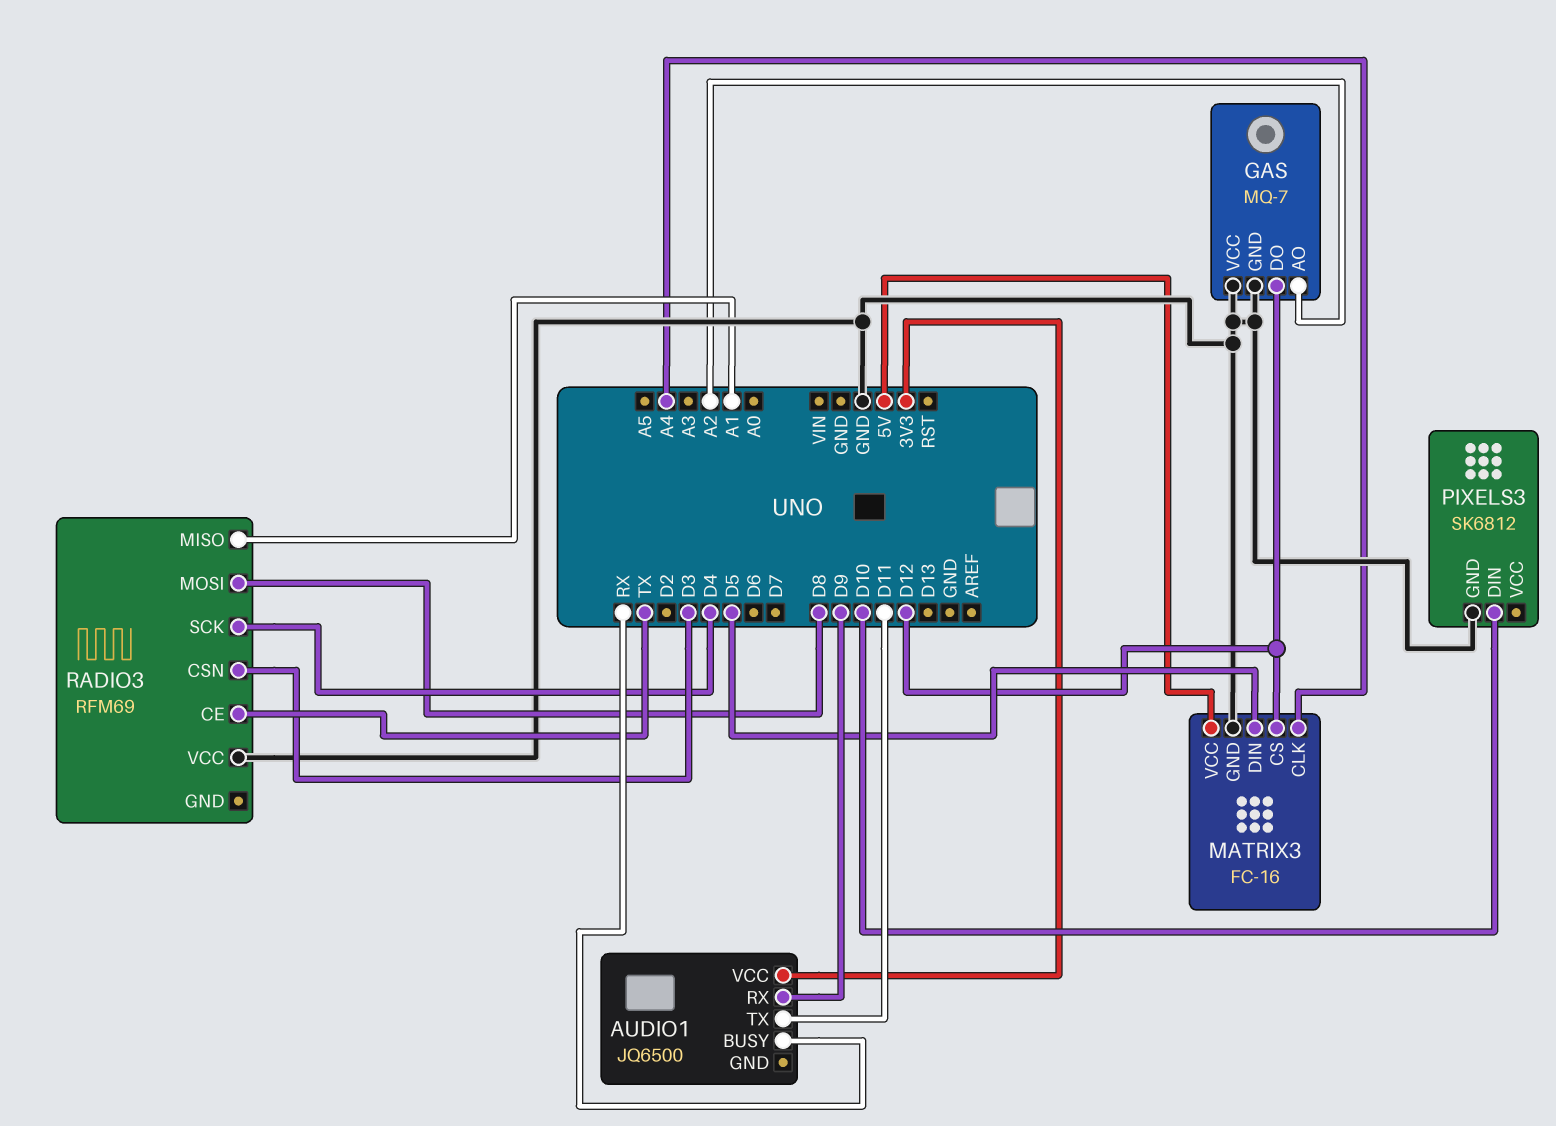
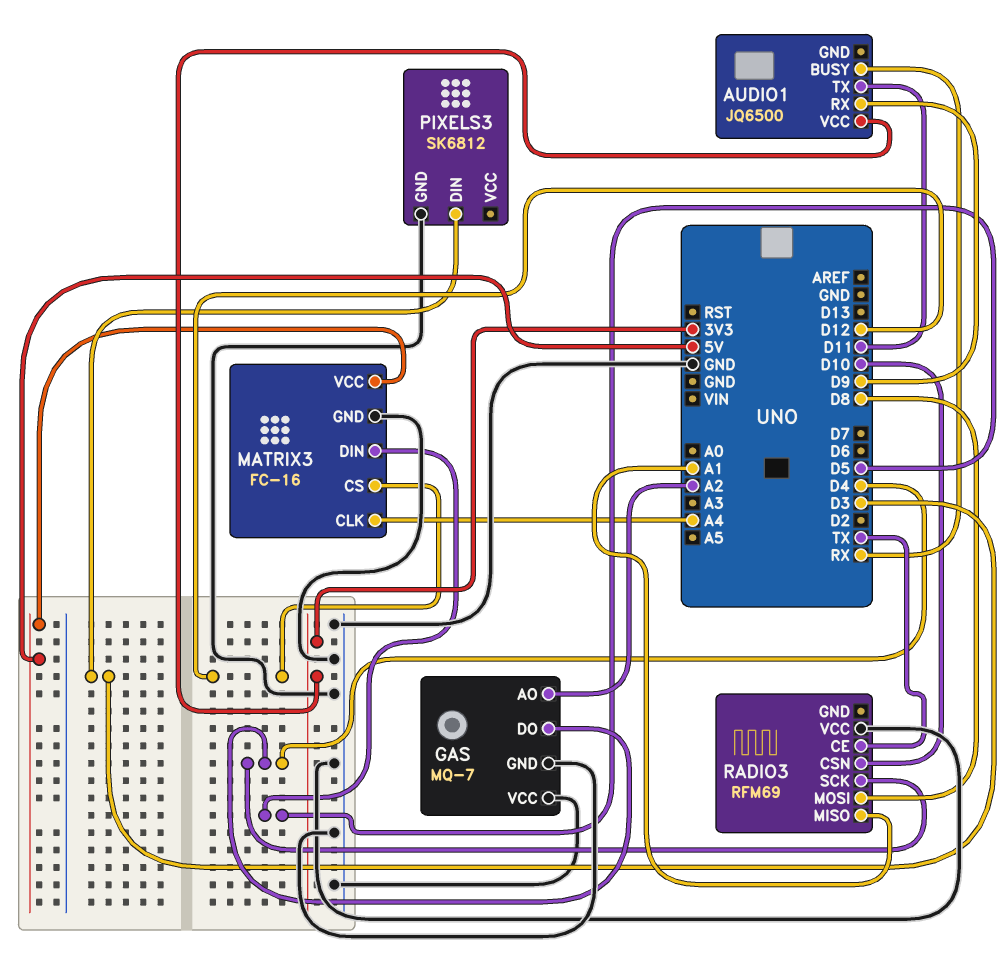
GAS pin DO: D12 -> D4
PIXELS3 pin DIN: D10 -> D3
RADIO3 pin CSN: D3 -> D10

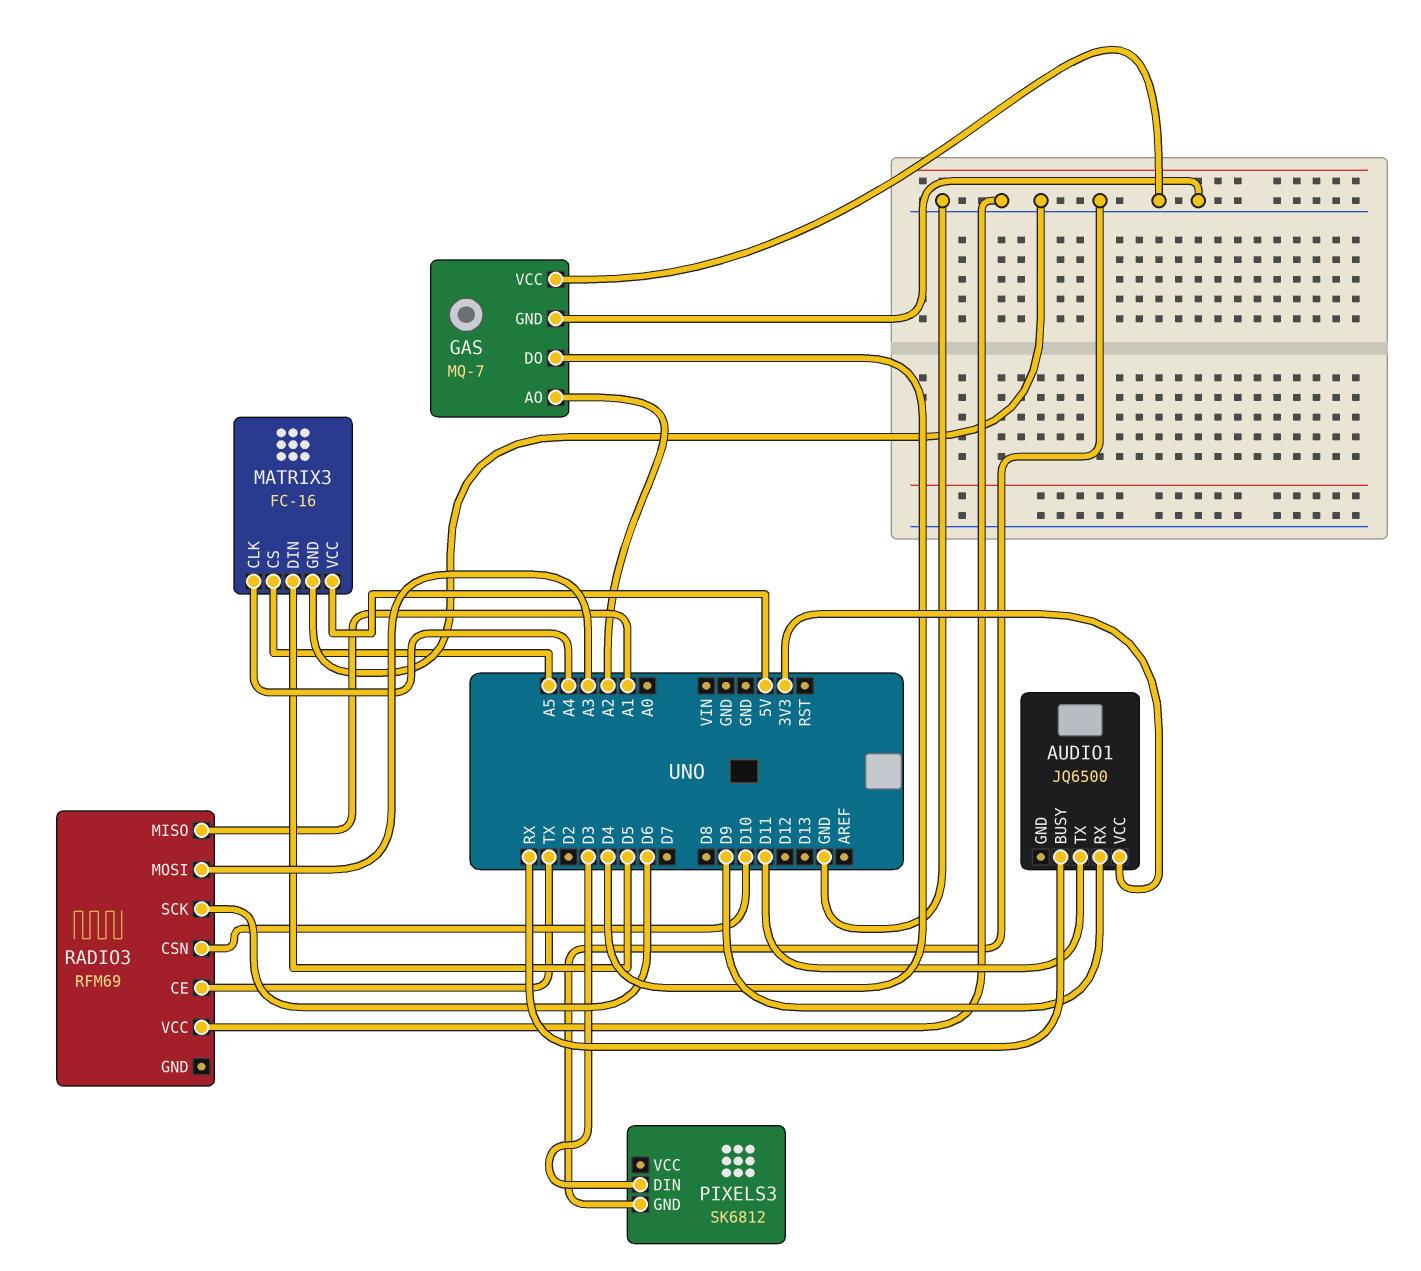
MATRIX3 pin CS: D12 -> A5
RADIO3 pin MOSI: D8 -> A3
RADIO3 pin SCK: D4 -> D6

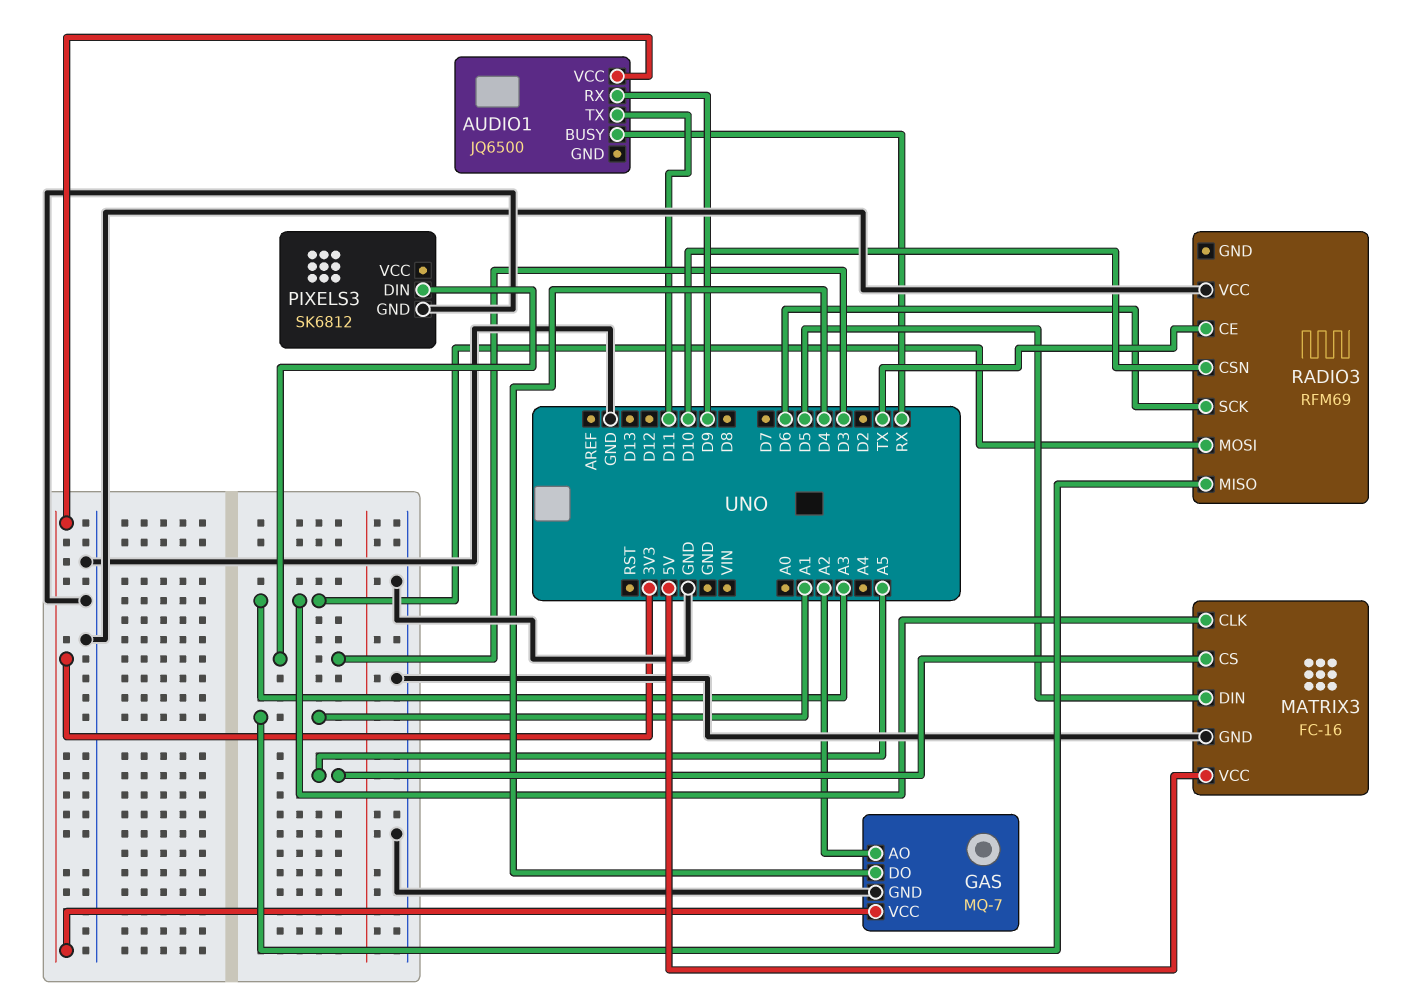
GAS pin VCC: GND -> 3V3
MATRIX3 pin CLK: A4 -> A3

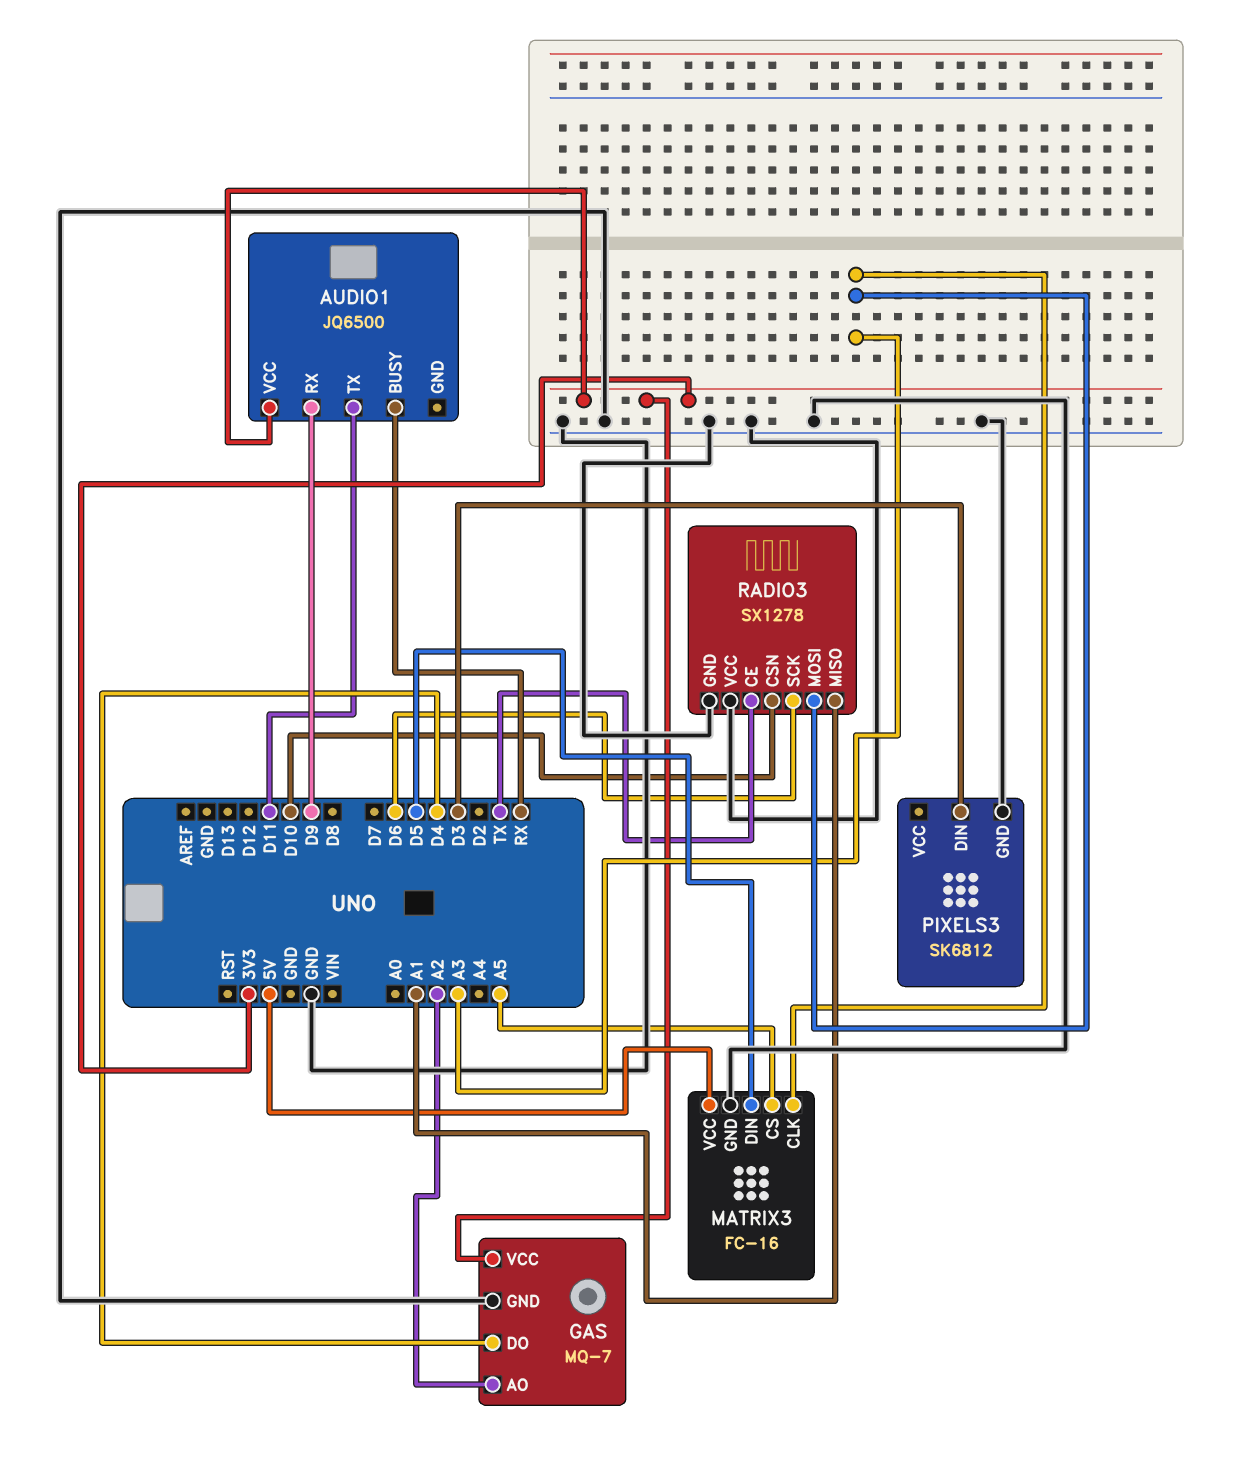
RADIO3: RFM69 -> SX1278
RADIO3 pin GND: none -> GND

